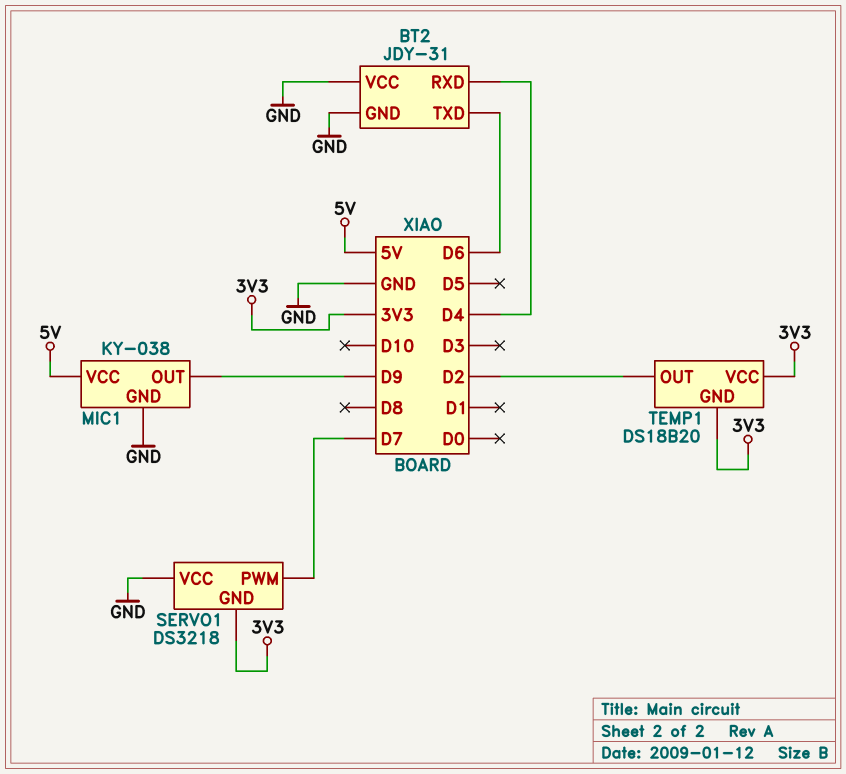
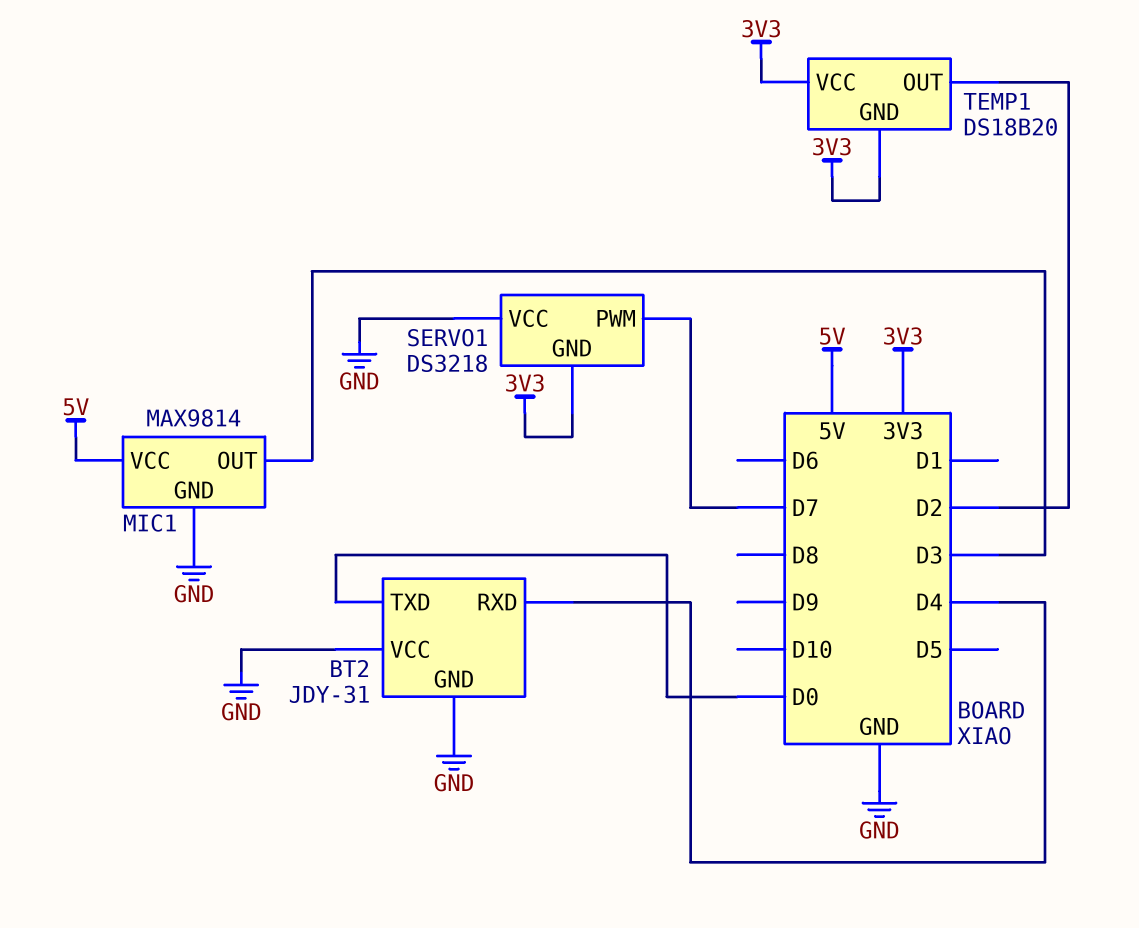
BT2 pin TXD: D6 -> D0
MIC1: KY-038 -> MAX9814
MIC1 pin OUT: D9 -> D3

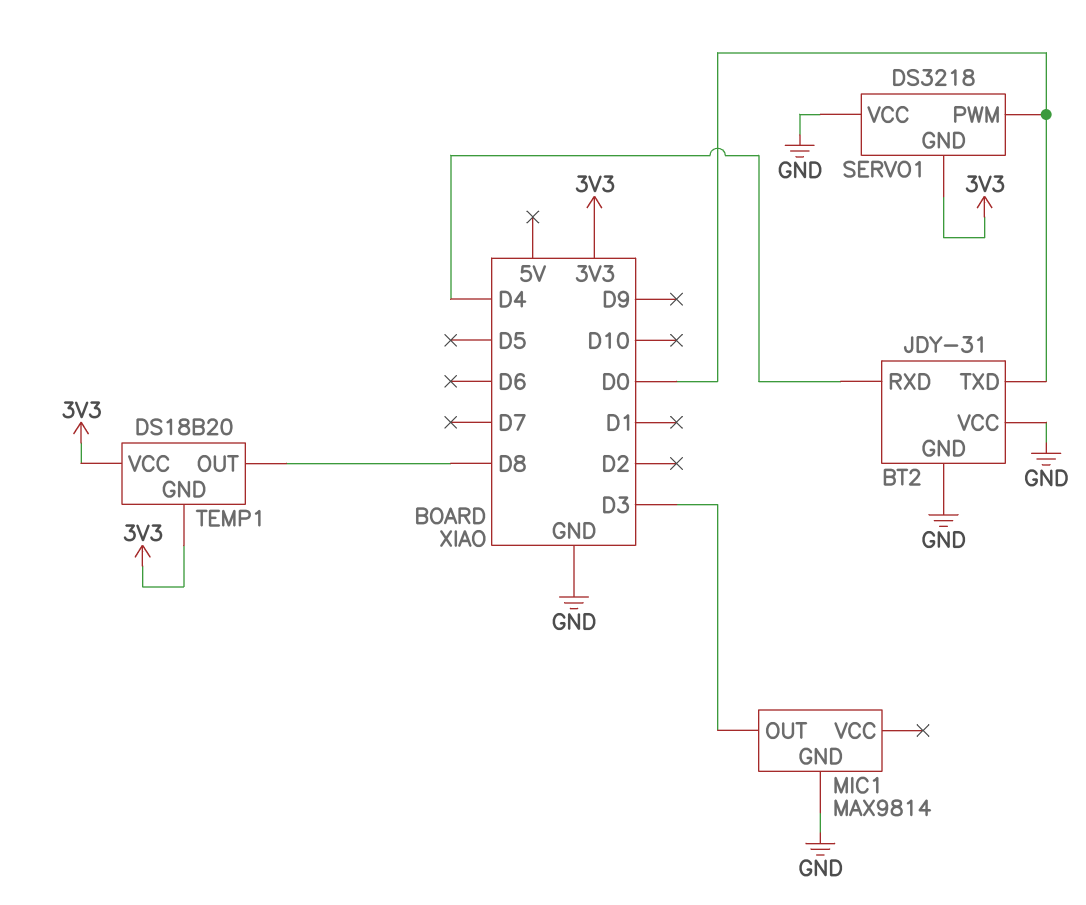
MIC1 pin VCC: 5V -> none
SERVO1 pin PWM: D7 -> D0
TEMP1 pin OUT: D2 -> D8

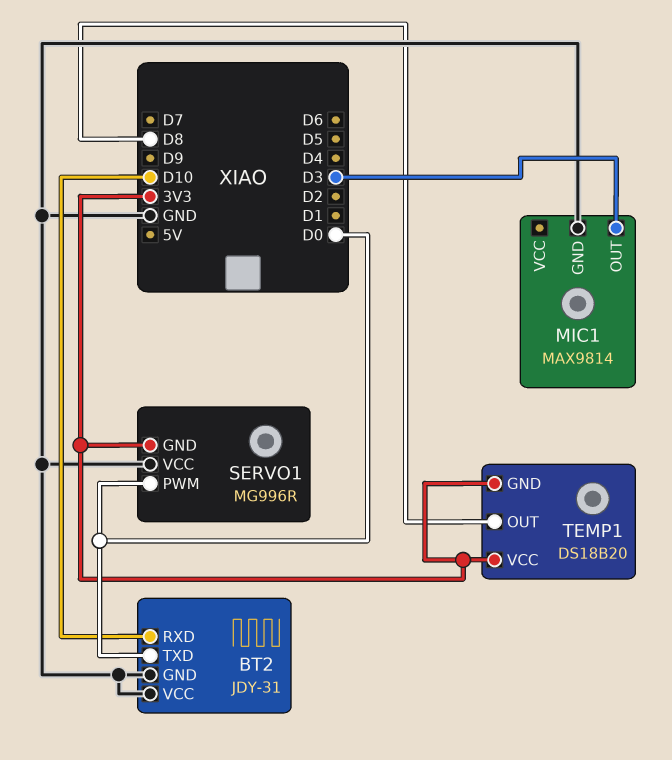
BT2 pin RXD: D4 -> D10
SERVO1: DS3218 -> MG996R

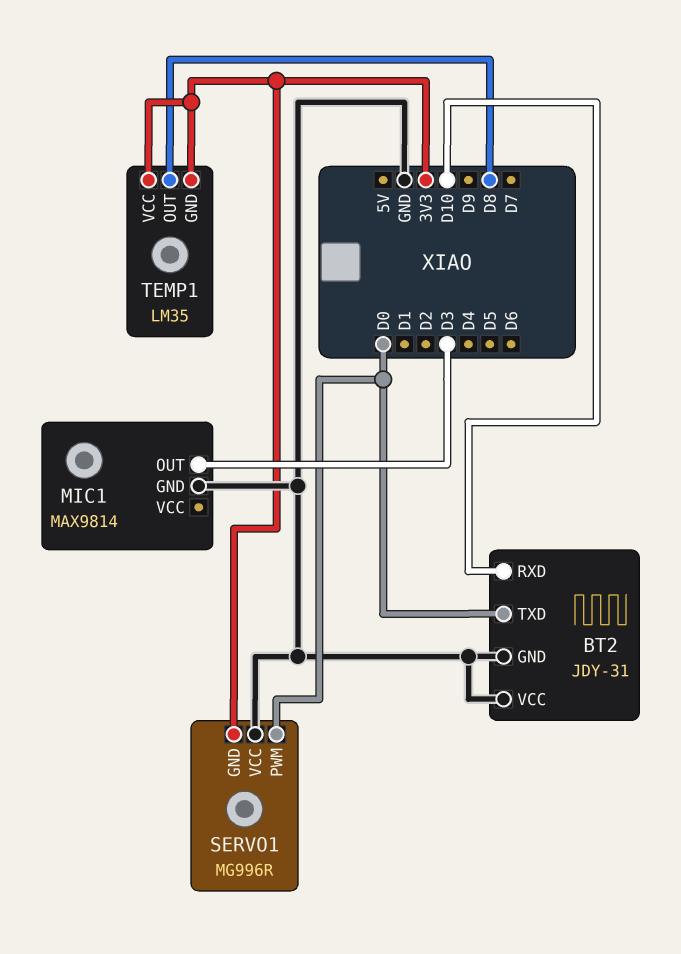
TEMP1: DS18B20 -> LM35

